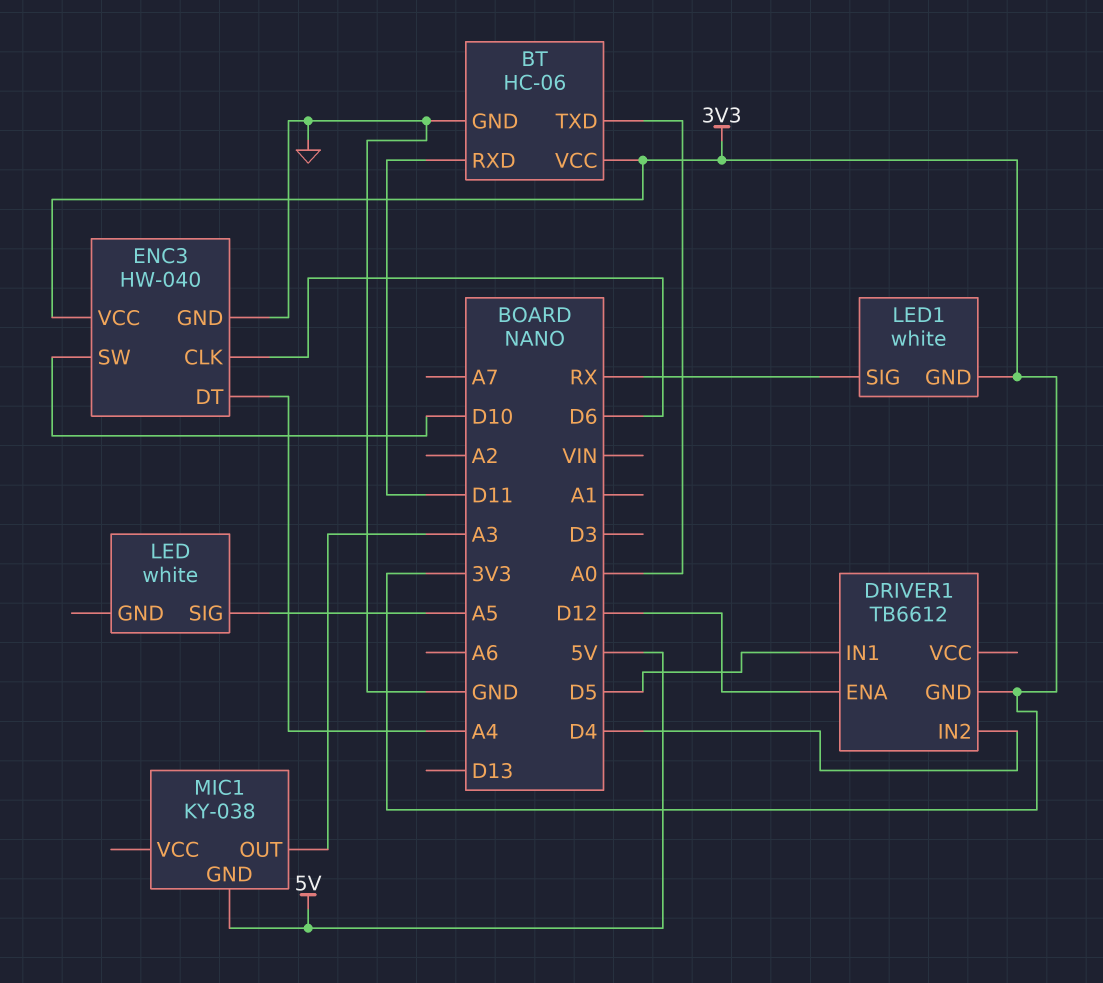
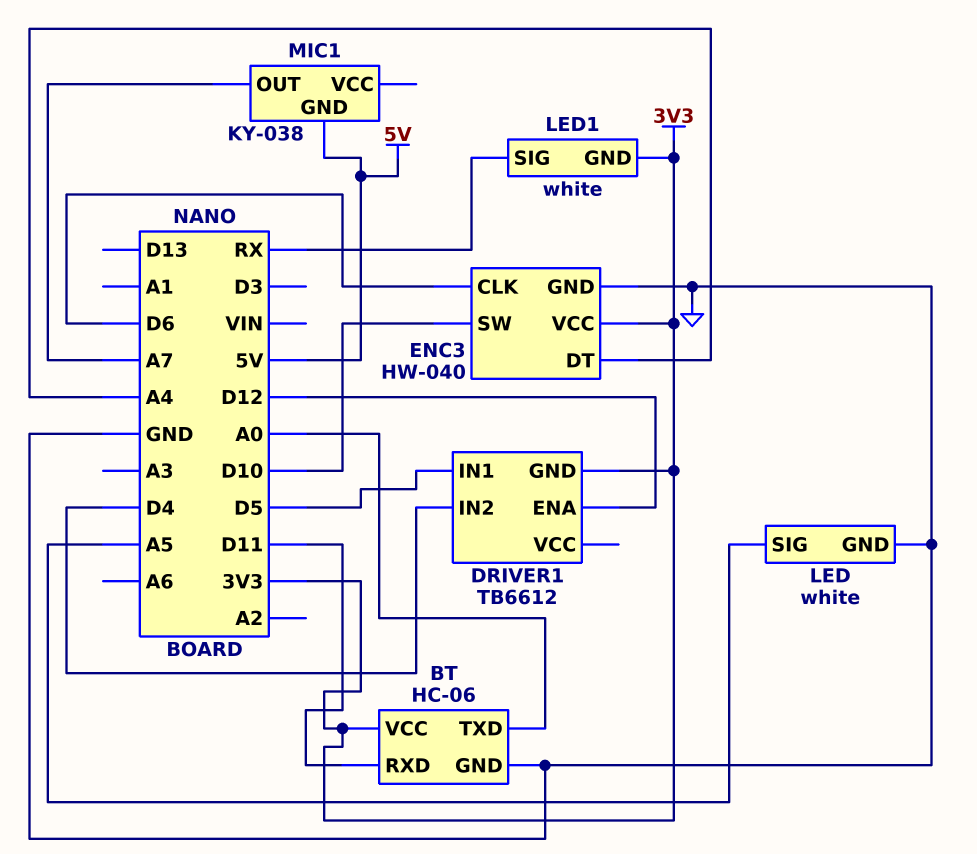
LED pin GND: none -> GND
MIC1 pin OUT: A3 -> A7

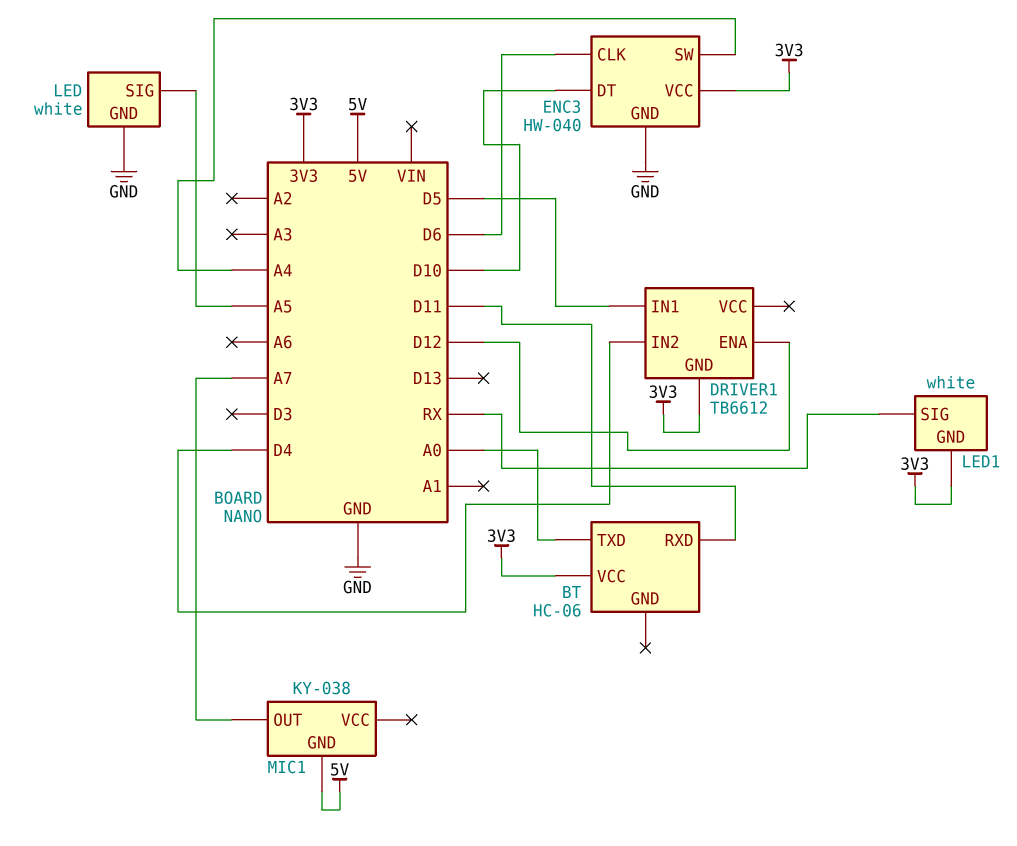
BT pin GND: GND -> none
ENC3 pin DT: A4 -> D10
ENC3 pin SW: D10 -> A4

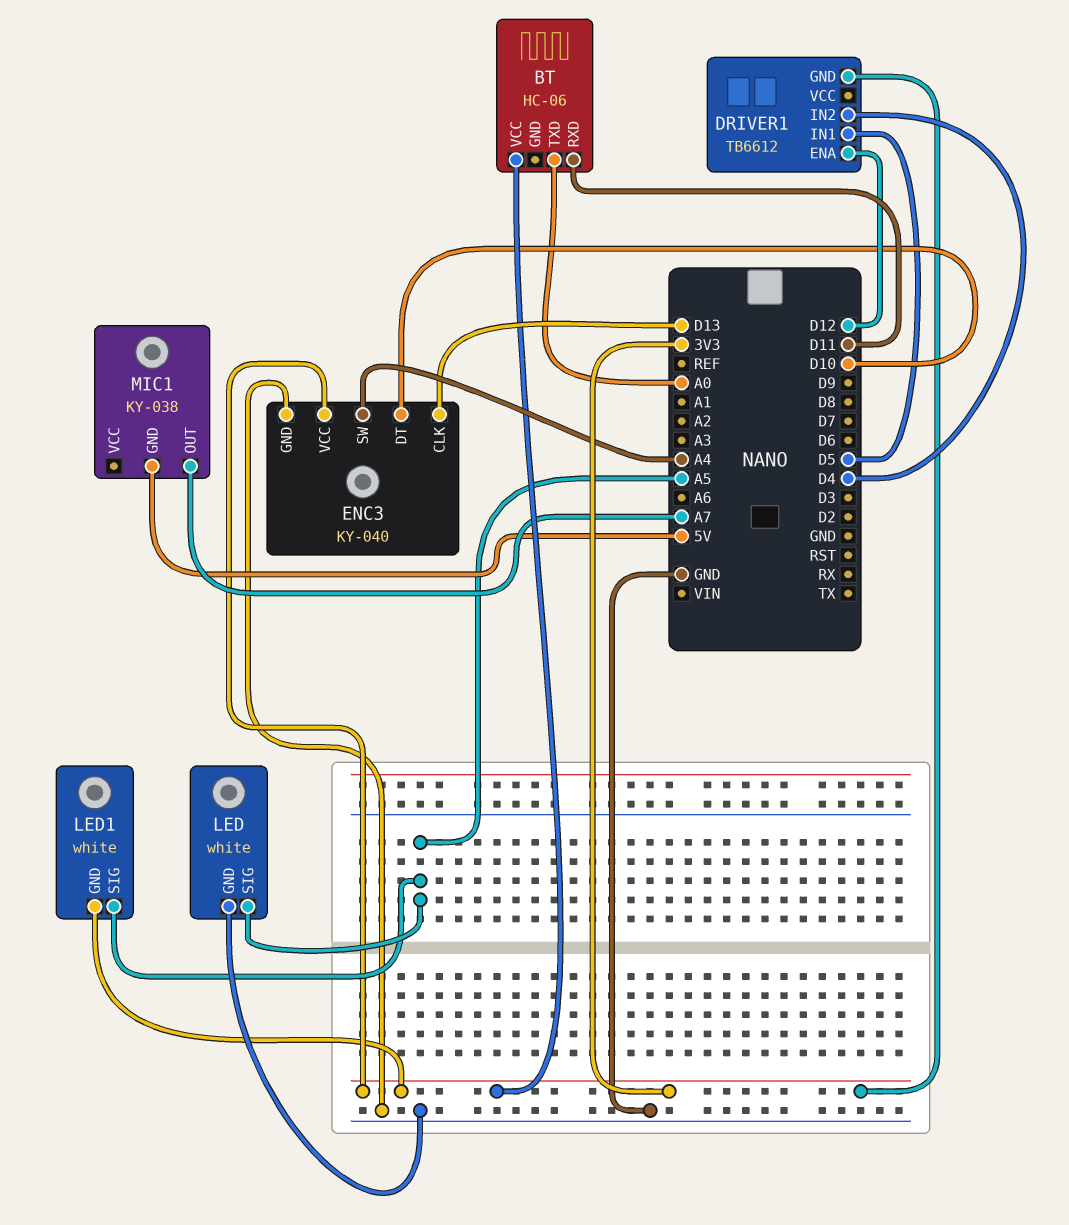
ENC3: HW-040 -> KY-040
ENC3 pin CLK: D6 -> D13
LED1 pin SIG: RX -> A5

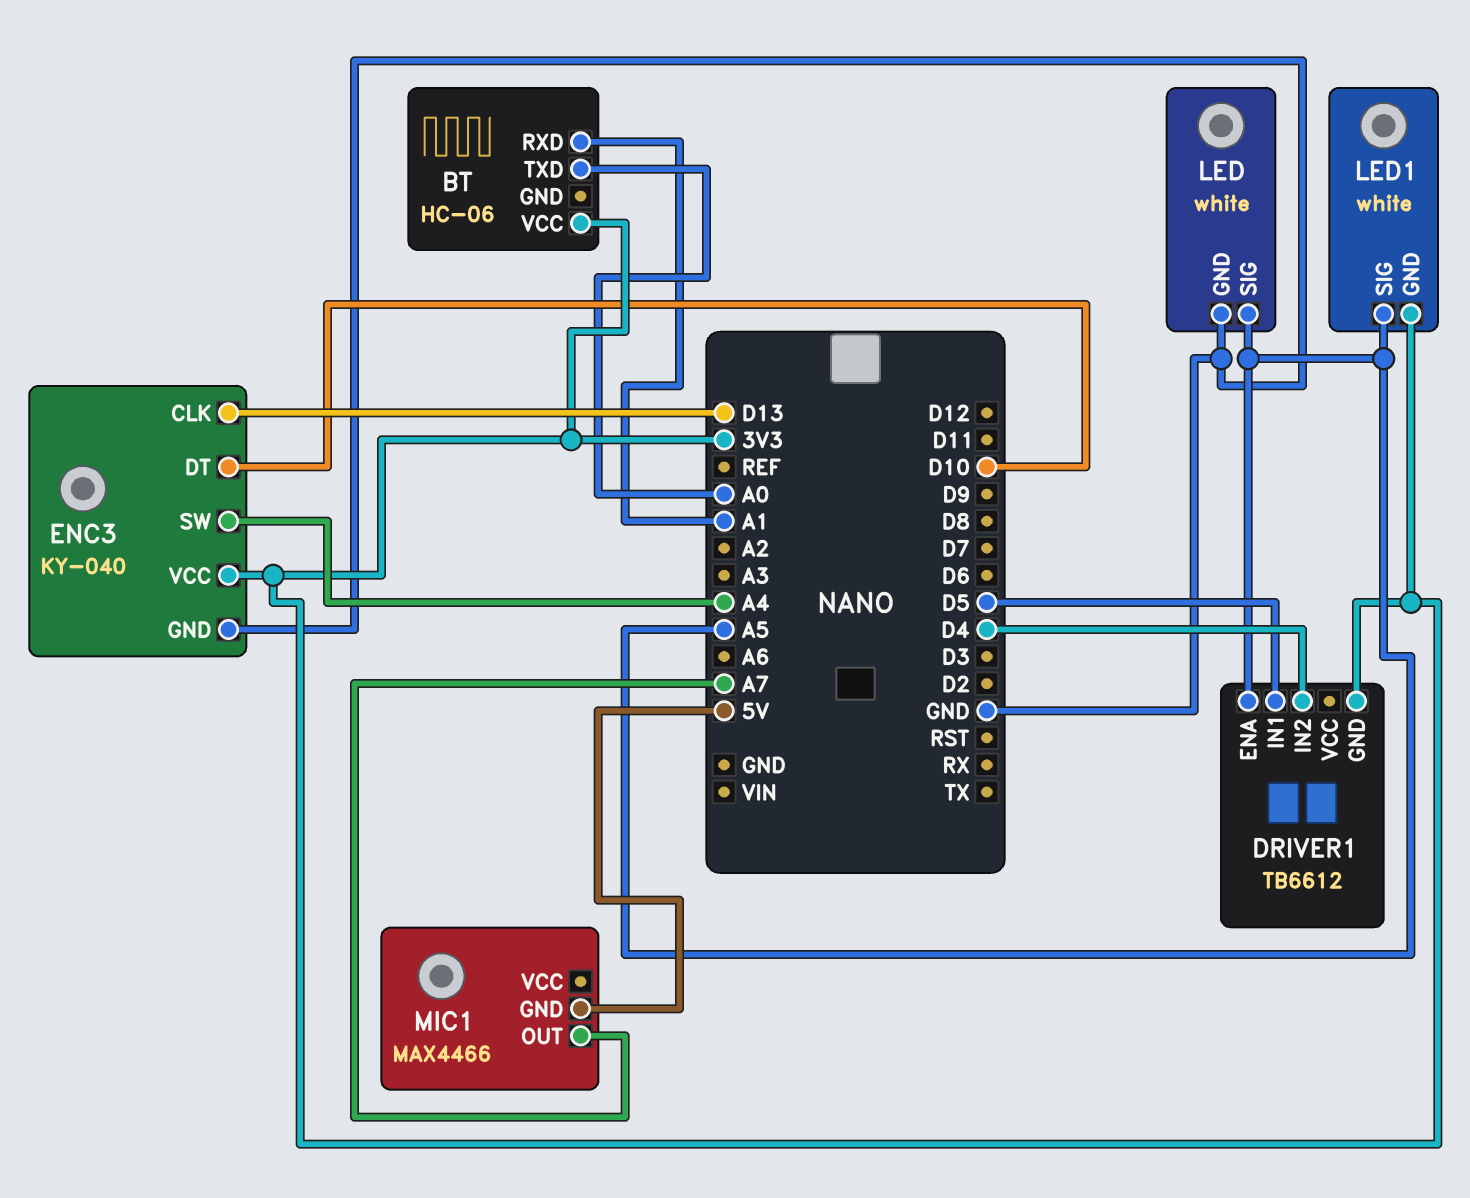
BT pin RXD: D11 -> A1
DRIVER1 pin ENA: D12 -> A5
MIC1: KY-038 -> MAX4466

